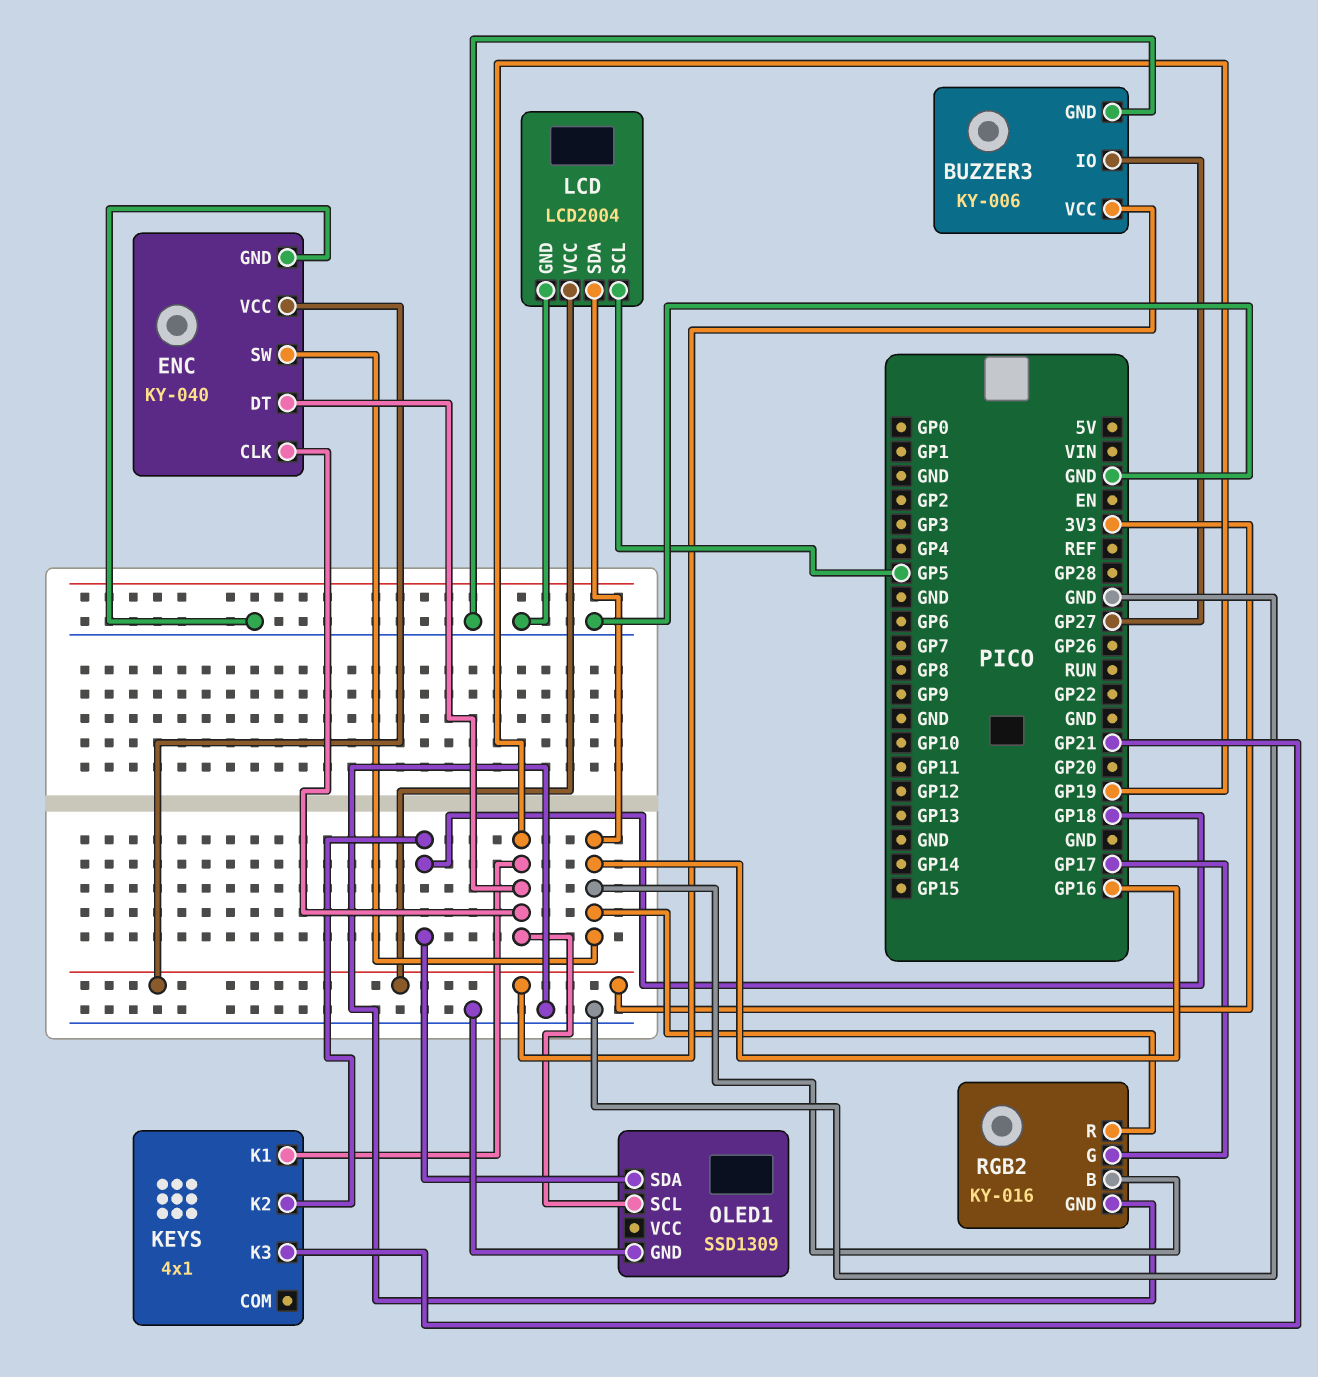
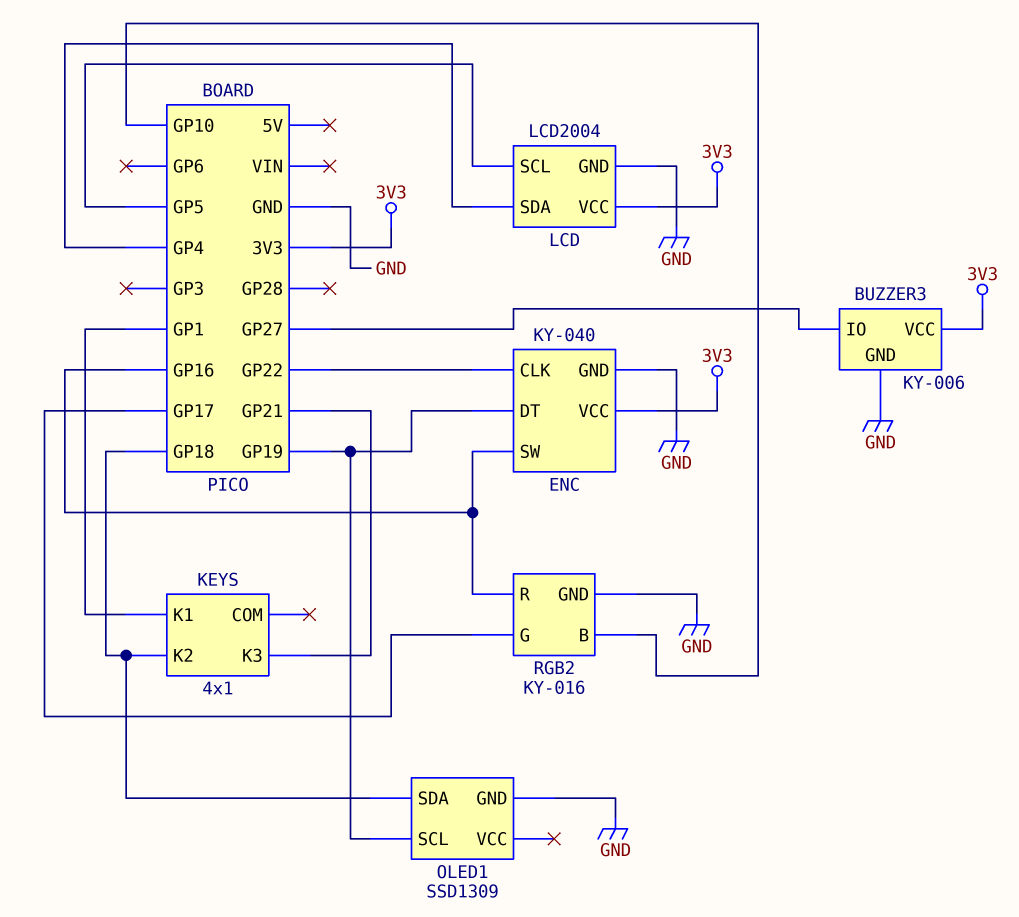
ENC pin CLK: GP19 -> GP22
KEYS pin K1: GP19 -> GP1
LCD pin SDA: GP16 -> GP4
RGB2 pin B: GP16 -> GP10

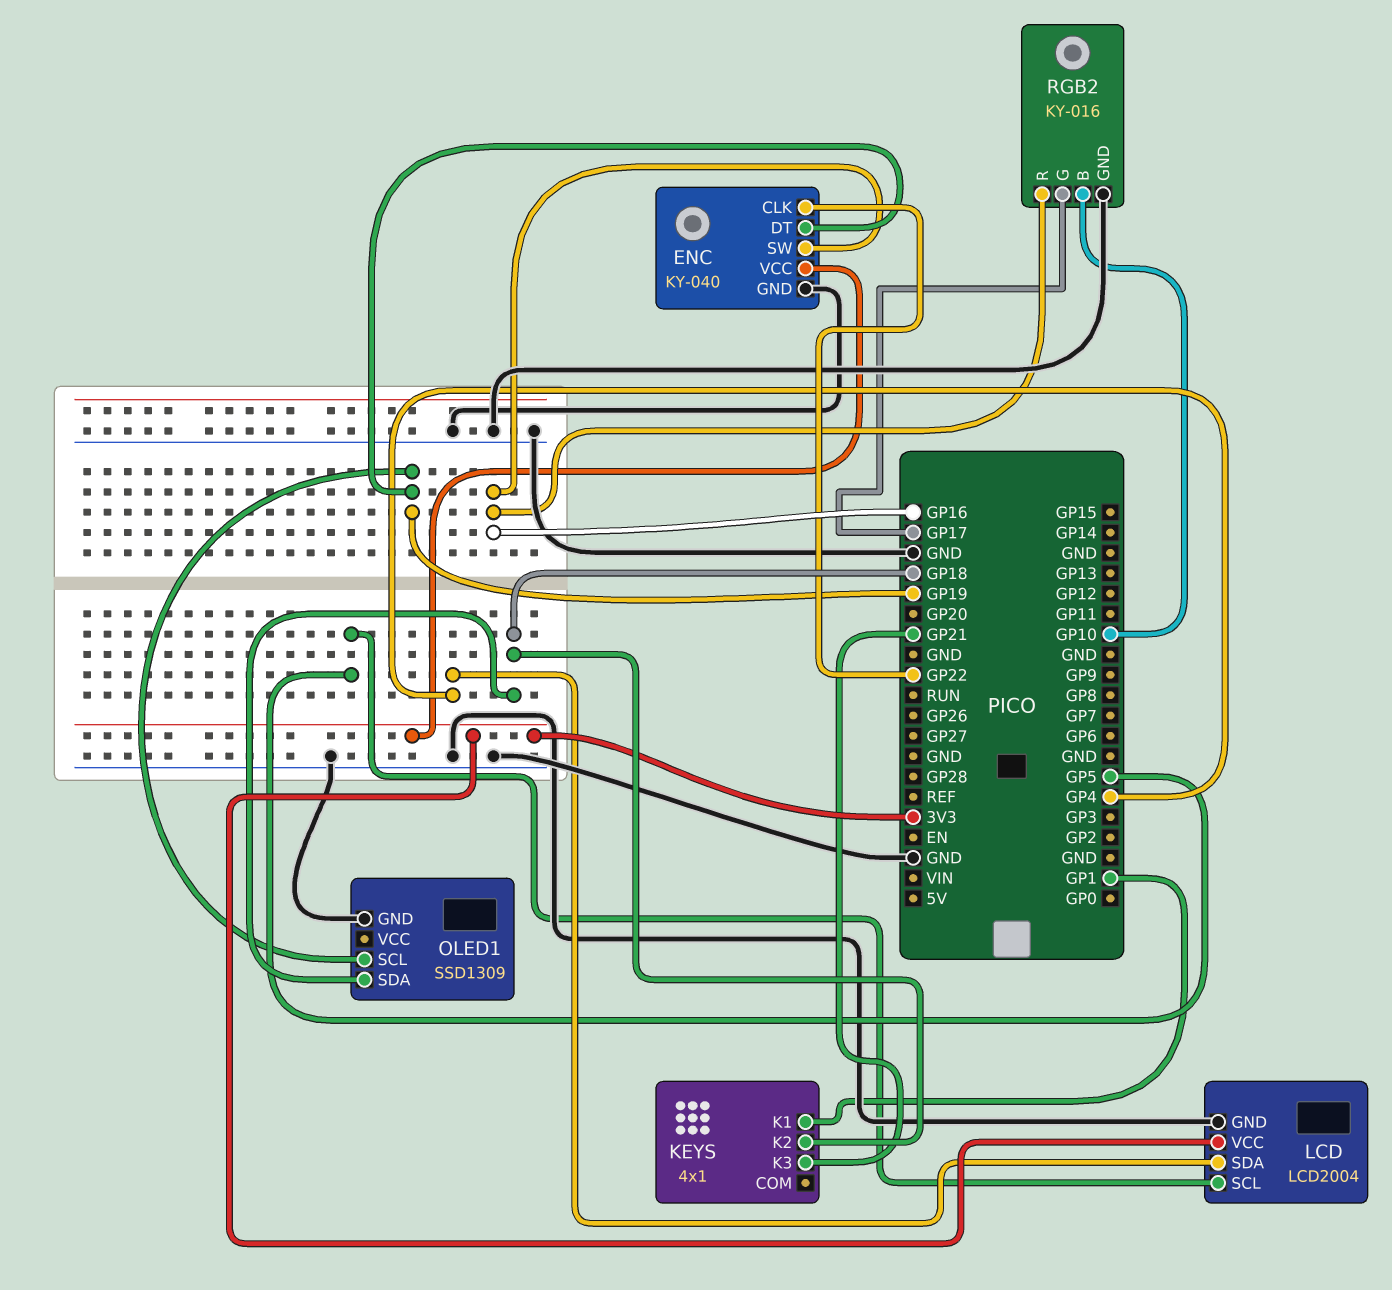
BUZZER3: KY-006 -> none
BUZZER3 pin GND: GND -> none
BUZZER3 pin IO: GP27 -> none
BUZZER3 pin VCC: 3V3 -> none

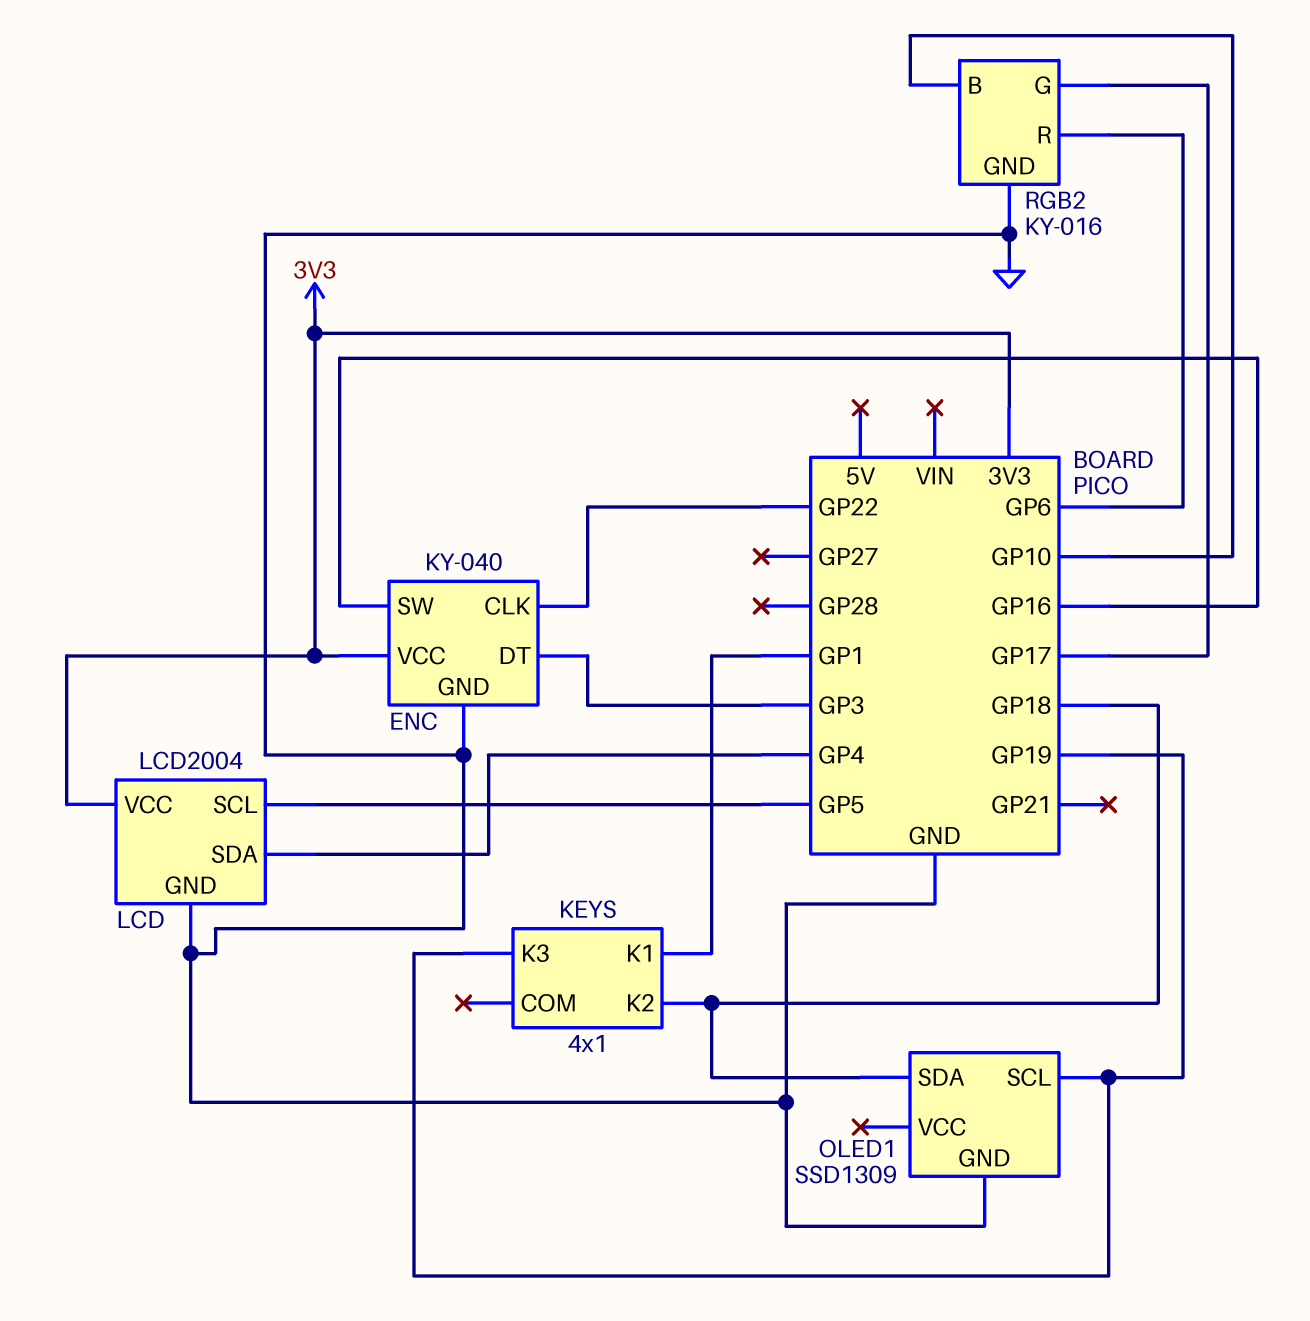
ENC pin DT: GP19 -> GP3
KEYS pin K3: GP21 -> GP19
RGB2 pin R: GP16 -> GP6

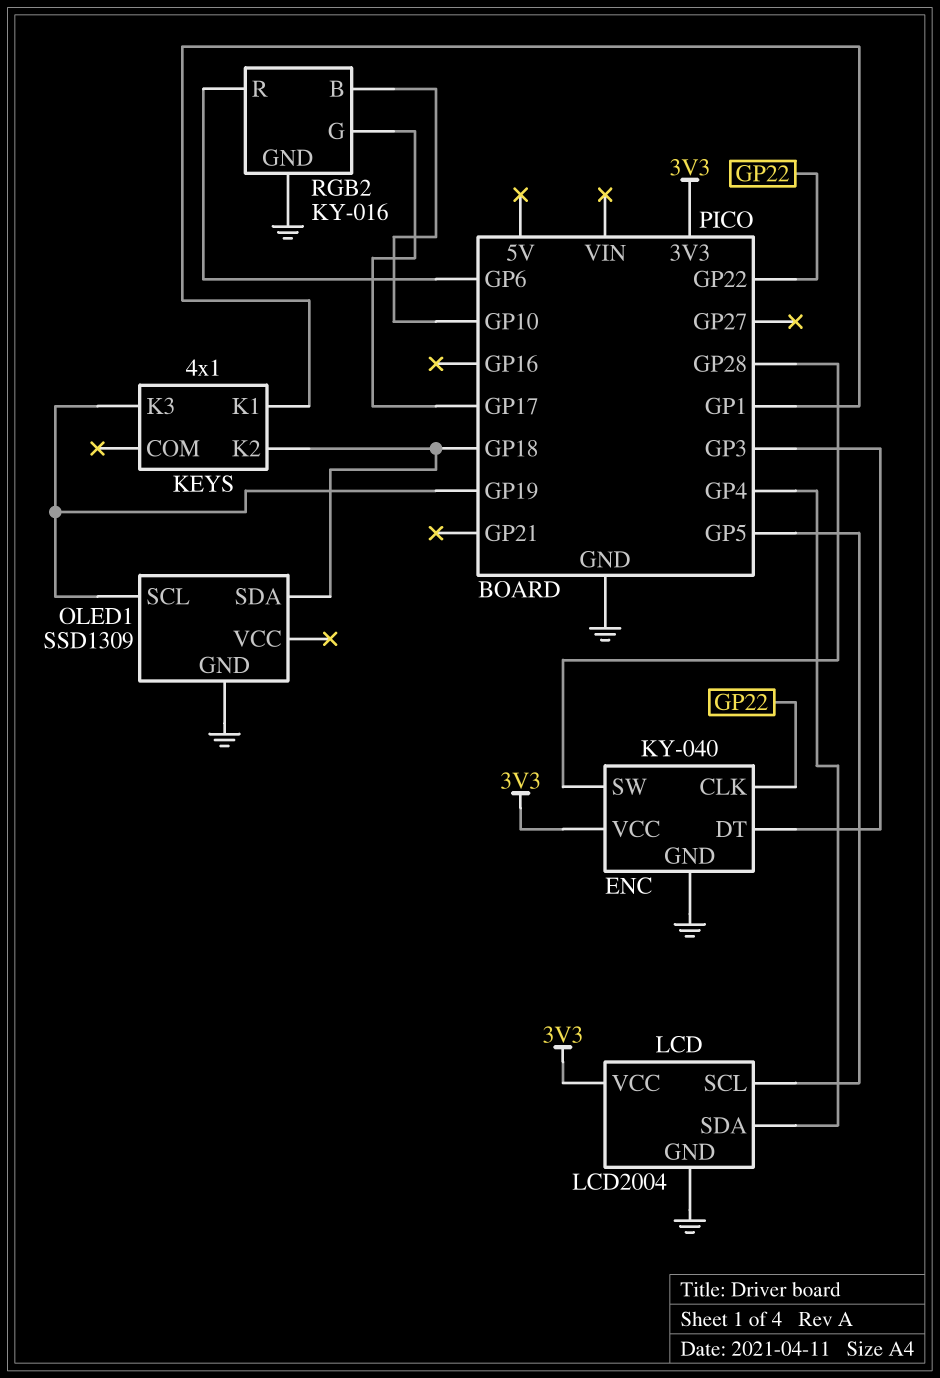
ENC pin SW: GP16 -> GP28

